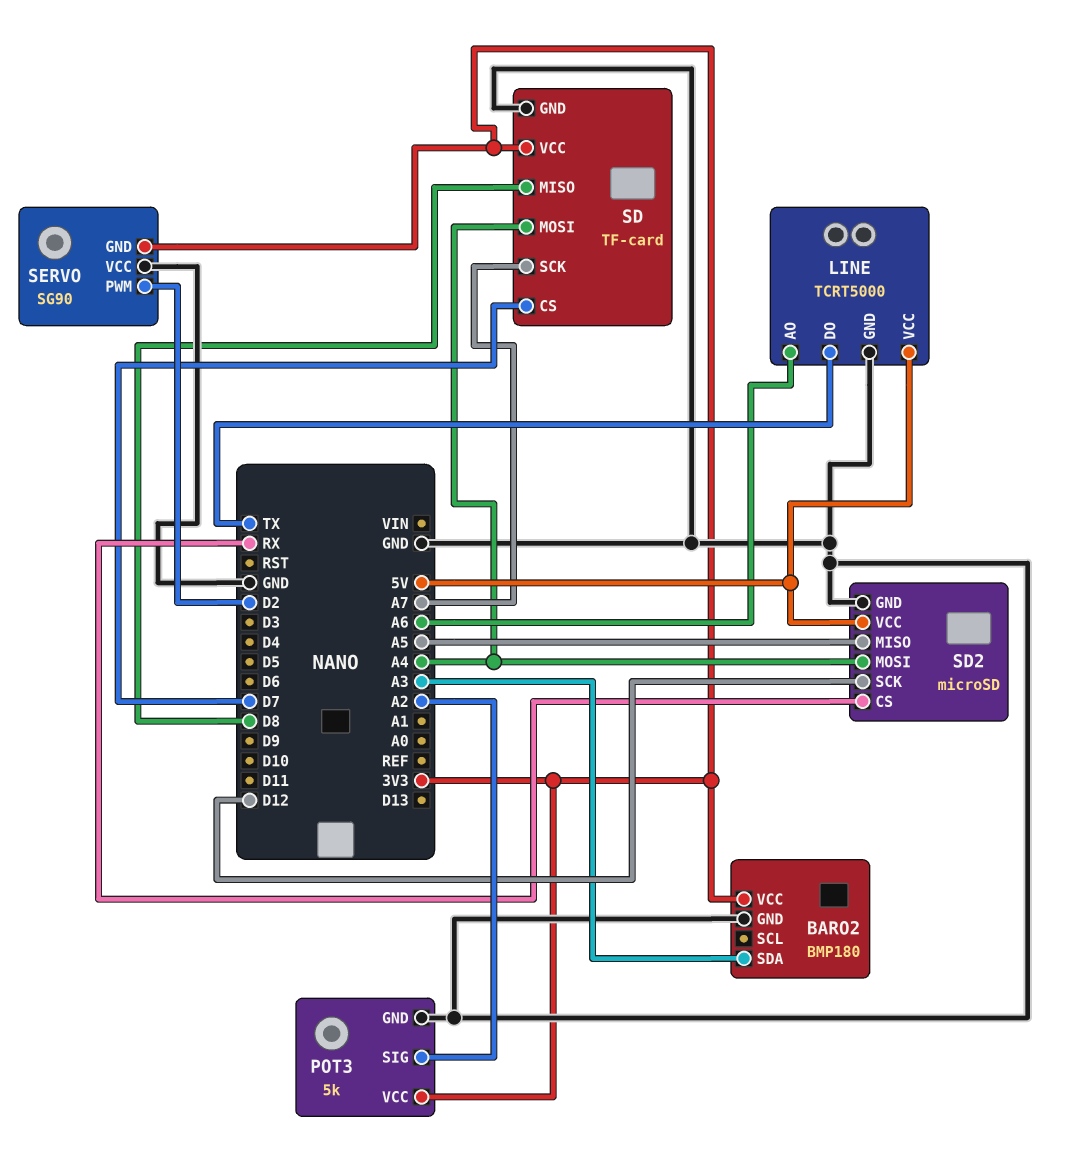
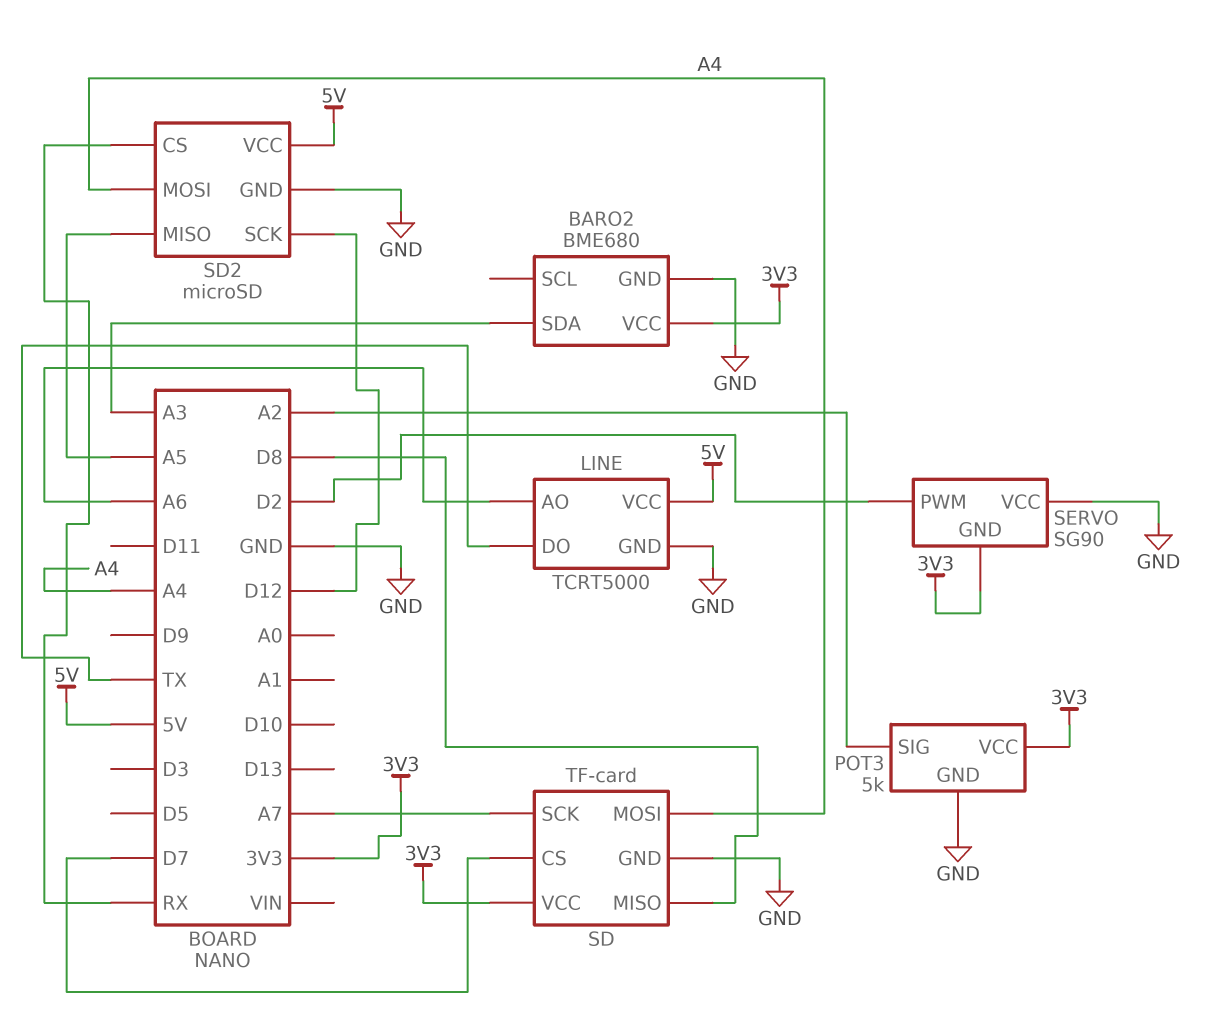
BARO2: BMP180 -> BME680

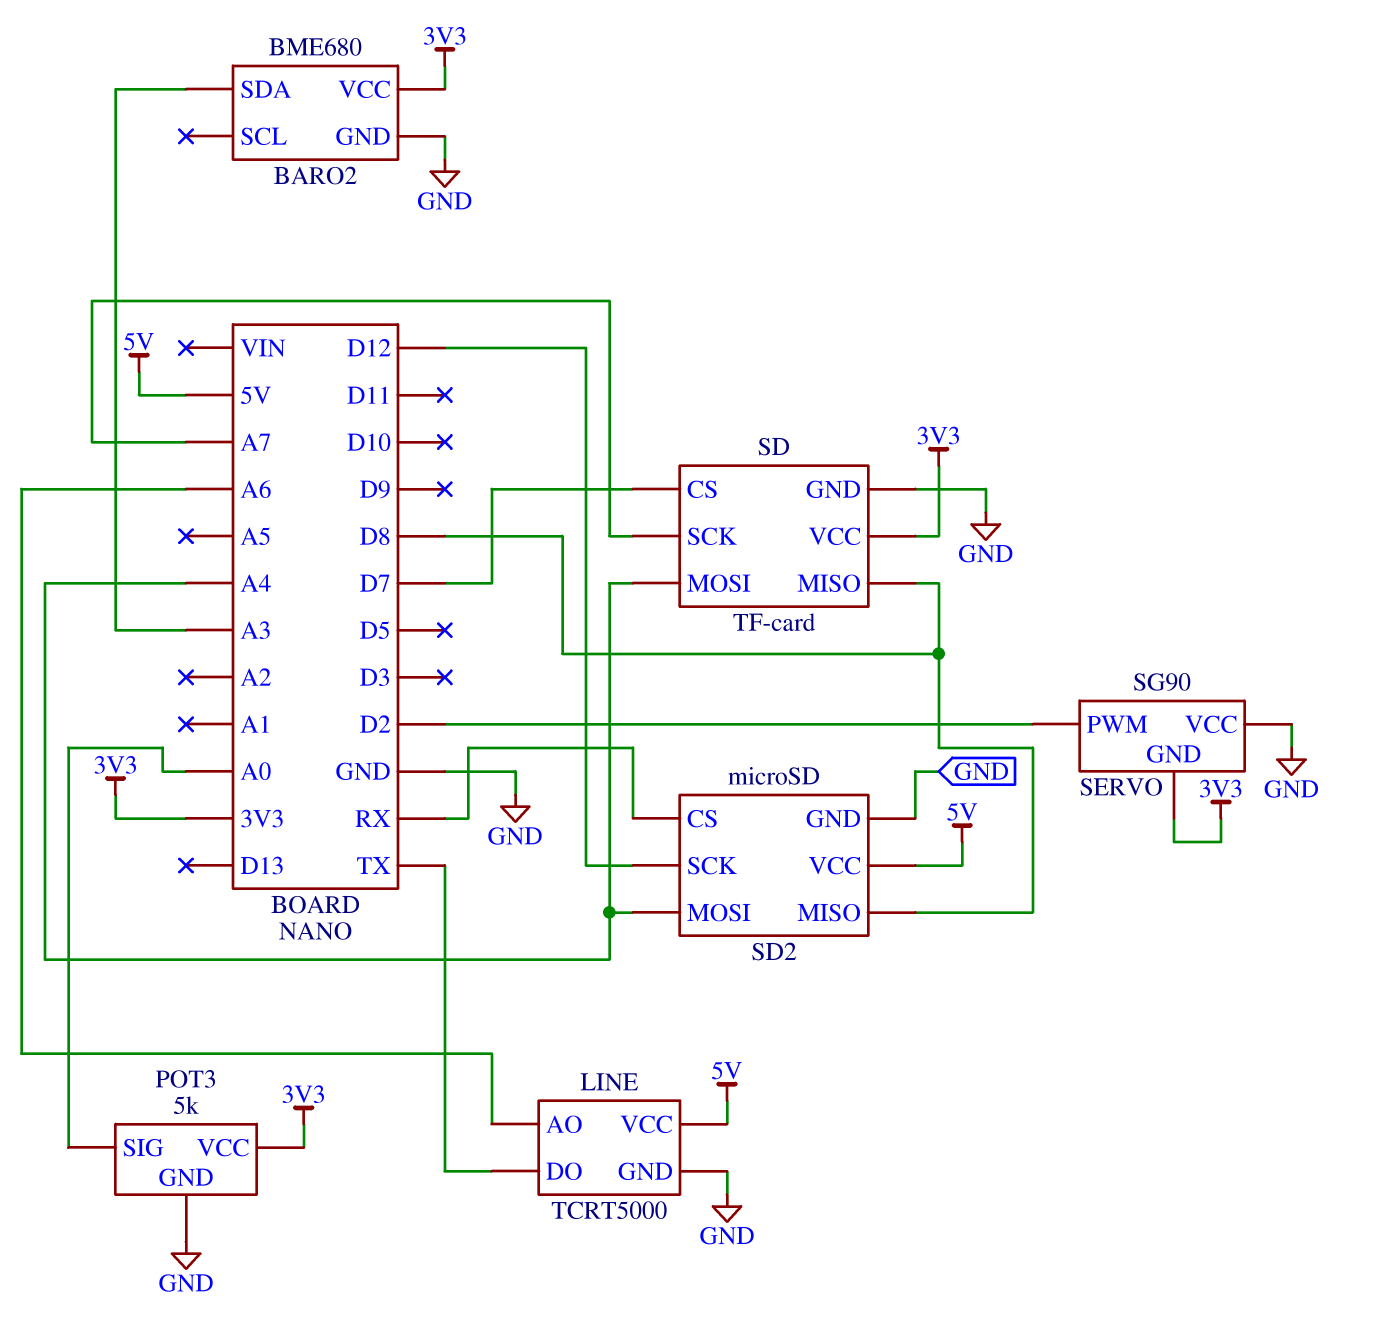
POT3 pin SIG: A2 -> A0
SD2 pin MISO: A5 -> D8

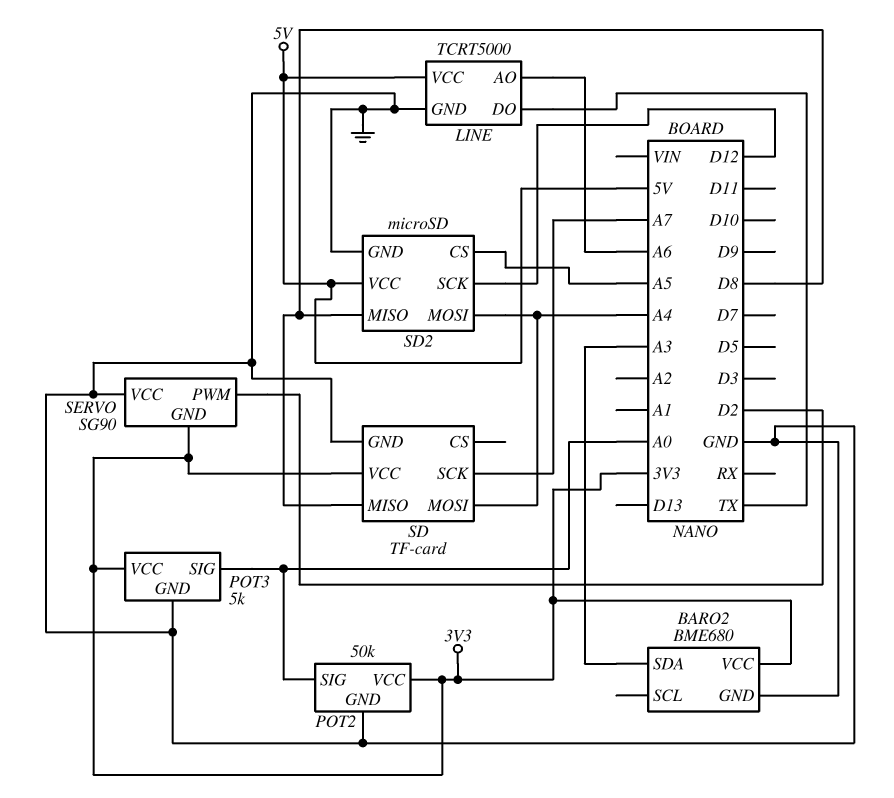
POT2: none -> 50k
POT2 pin GND: none -> GND
POT2 pin SIG: none -> A0
POT2 pin VCC: none -> 3V3
SD pin CS: D7 -> none
SD2 pin CS: RX -> A5

